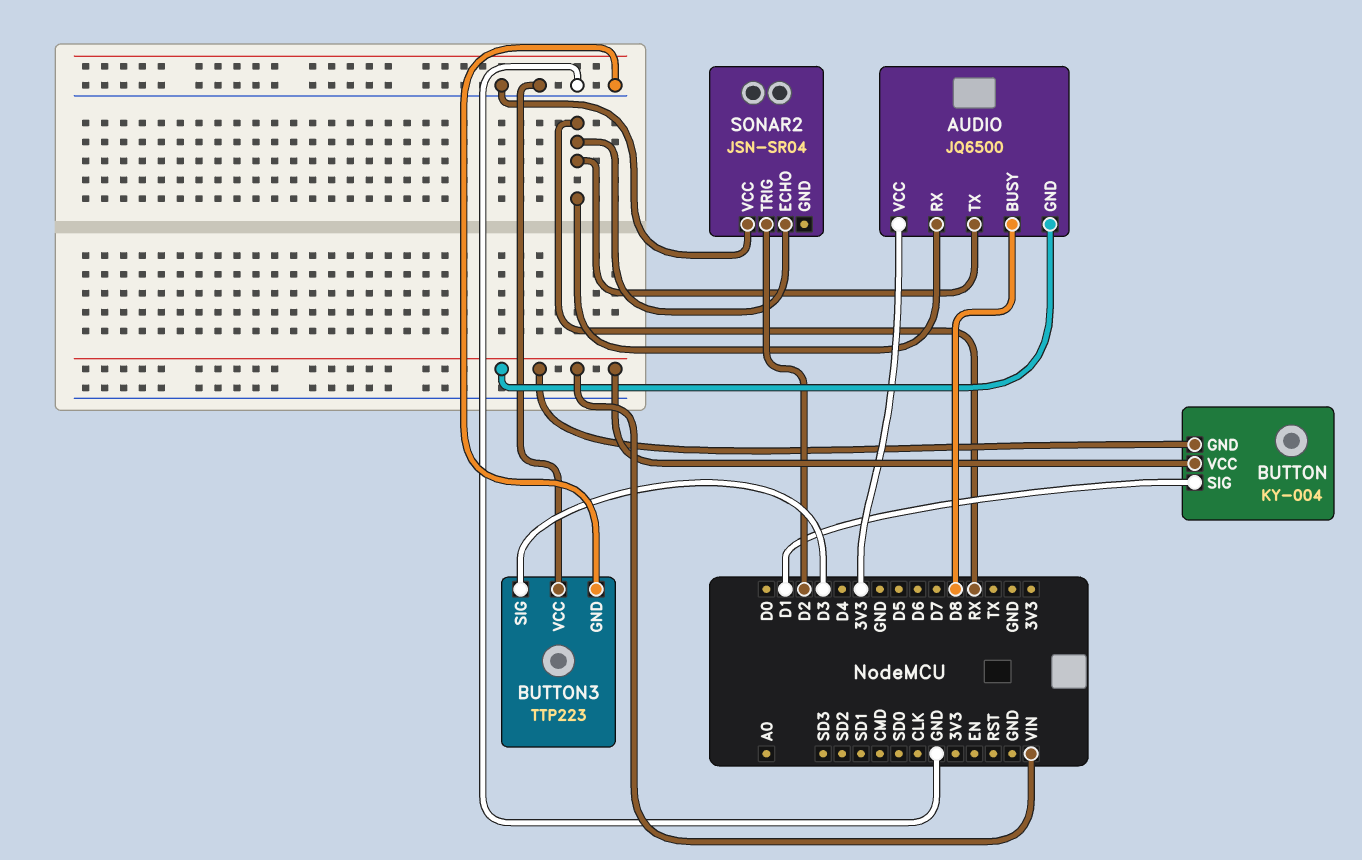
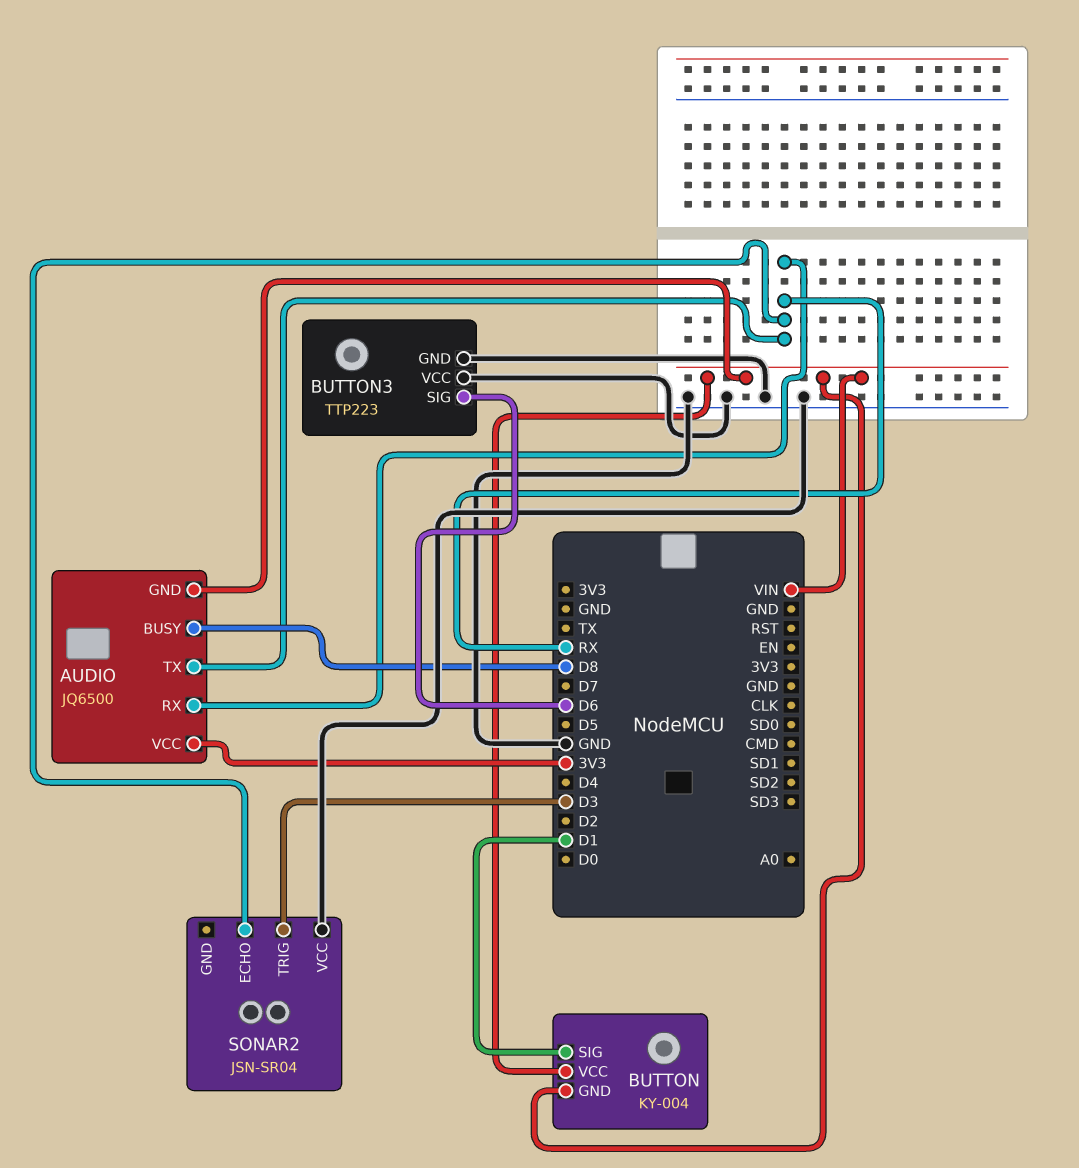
BUTTON3 pin SIG: D3 -> D6
SONAR2 pin TRIG: D2 -> D3

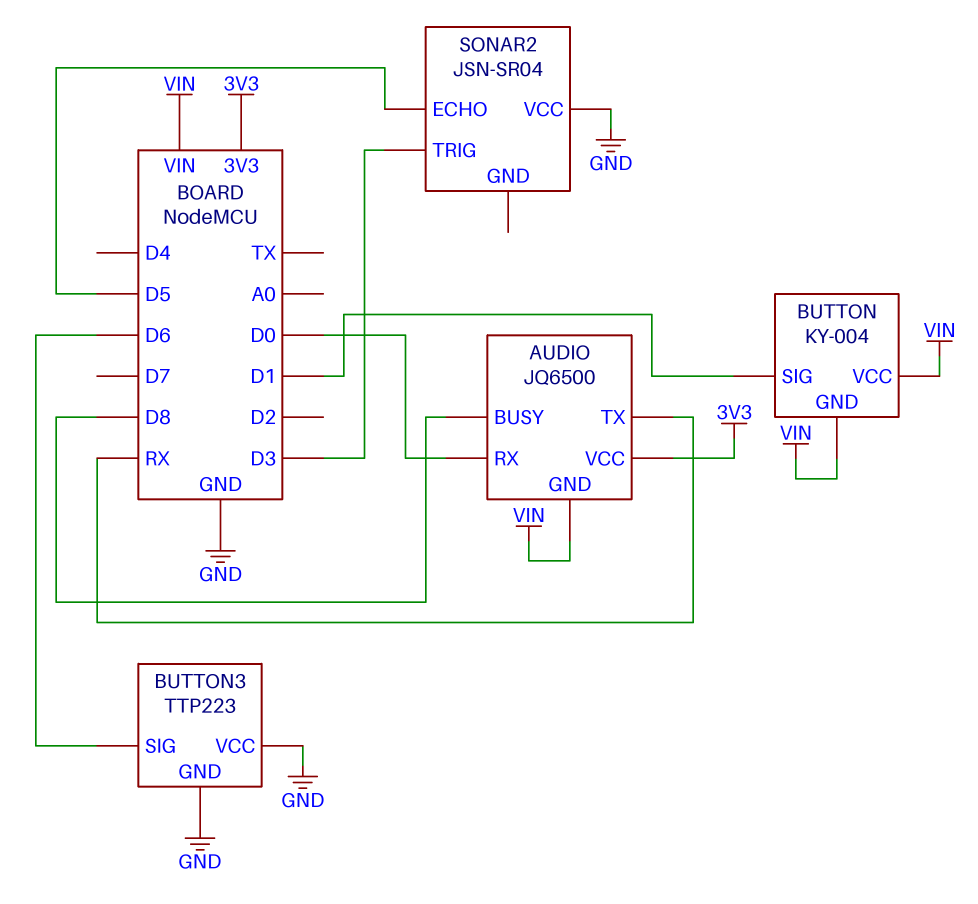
AUDIO pin RX: RX -> D0
SONAR2 pin ECHO: RX -> D5

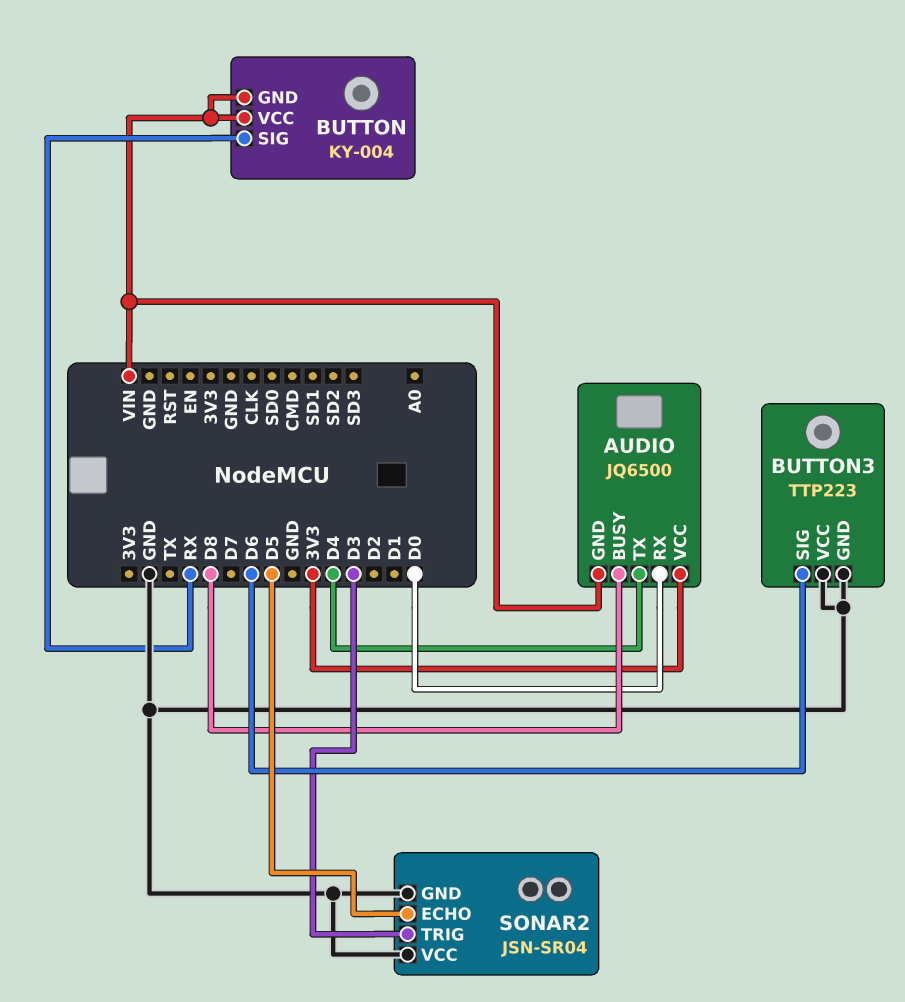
AUDIO pin TX: RX -> D4
BUTTON pin SIG: D1 -> RX
SONAR2 pin GND: none -> GND

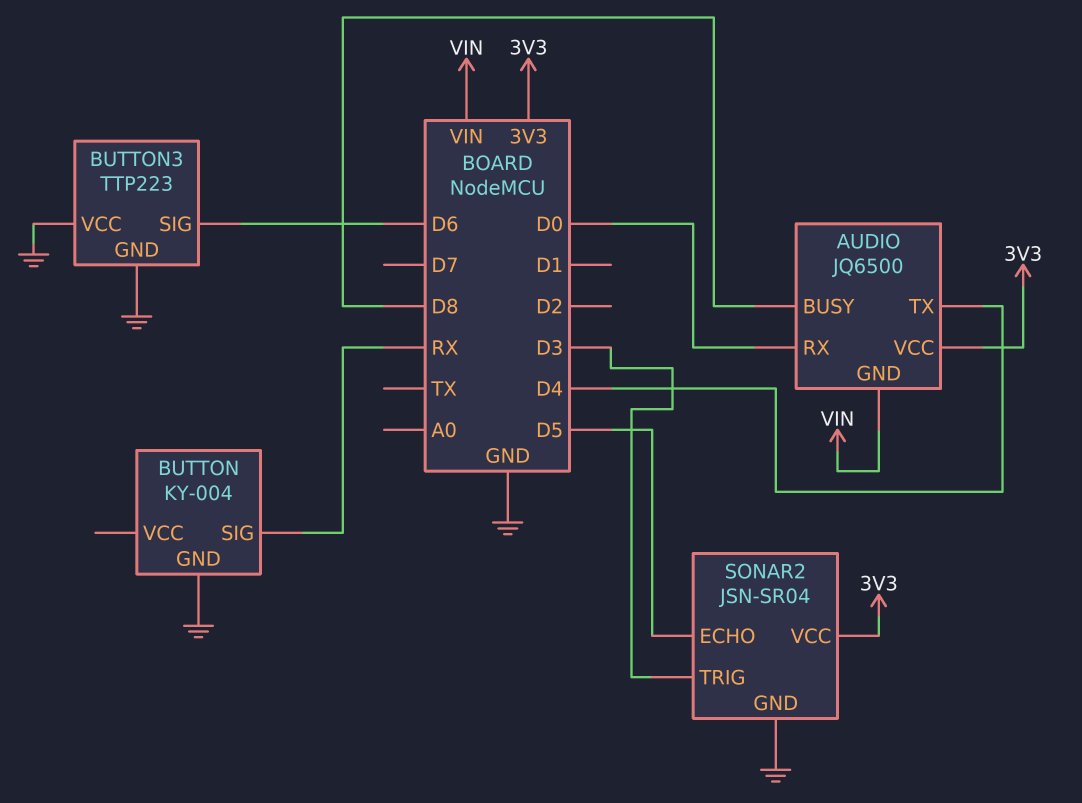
BUTTON pin GND: VIN -> GND
BUTTON pin VCC: VIN -> none
SONAR2 pin VCC: GND -> 3V3

